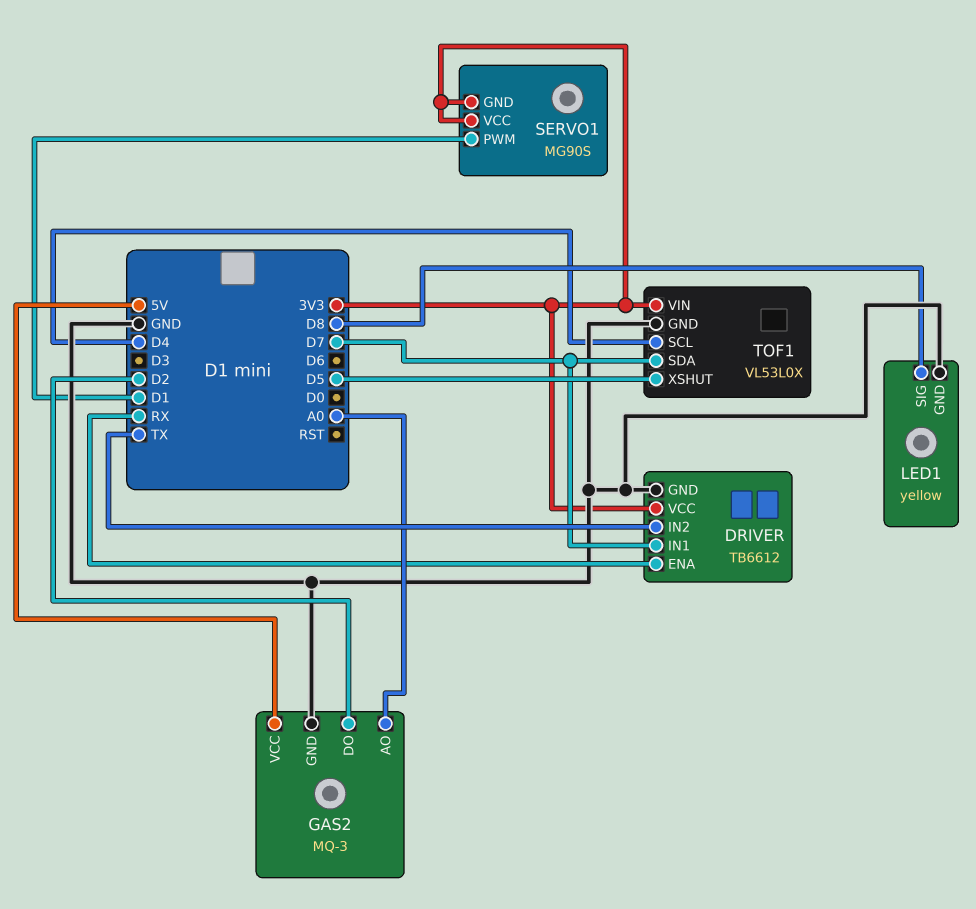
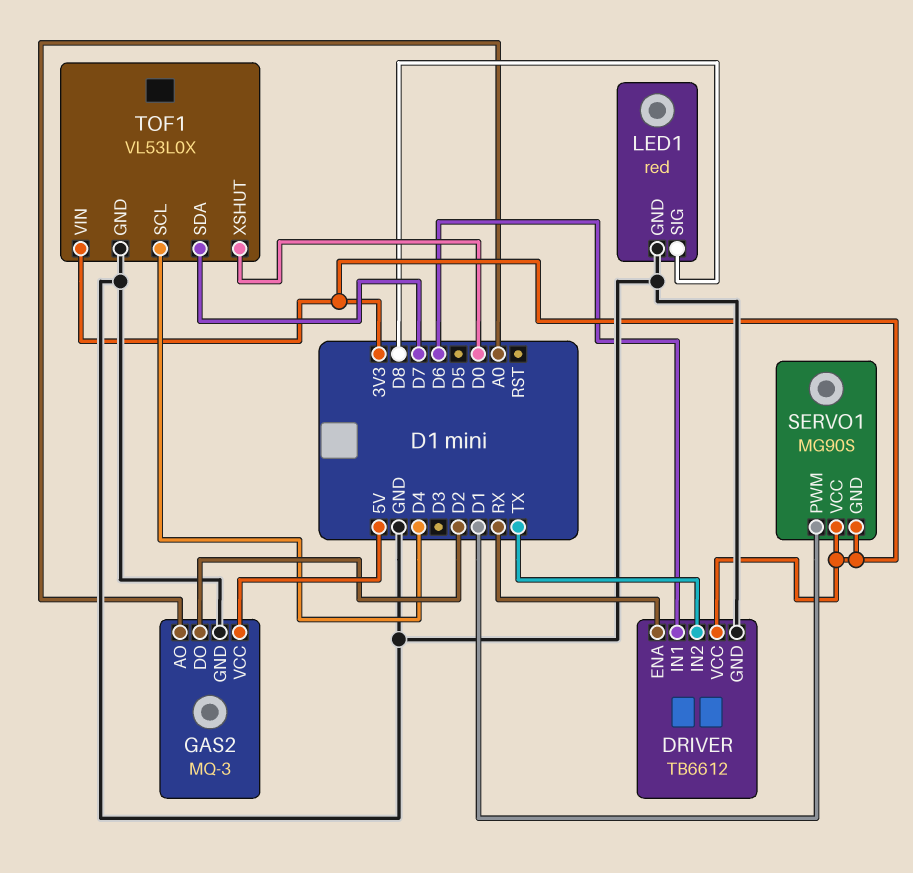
DRIVER pin IN1: D7 -> D6
LED1: yellow -> red
TOF1 pin XSHUT: D5 -> D0

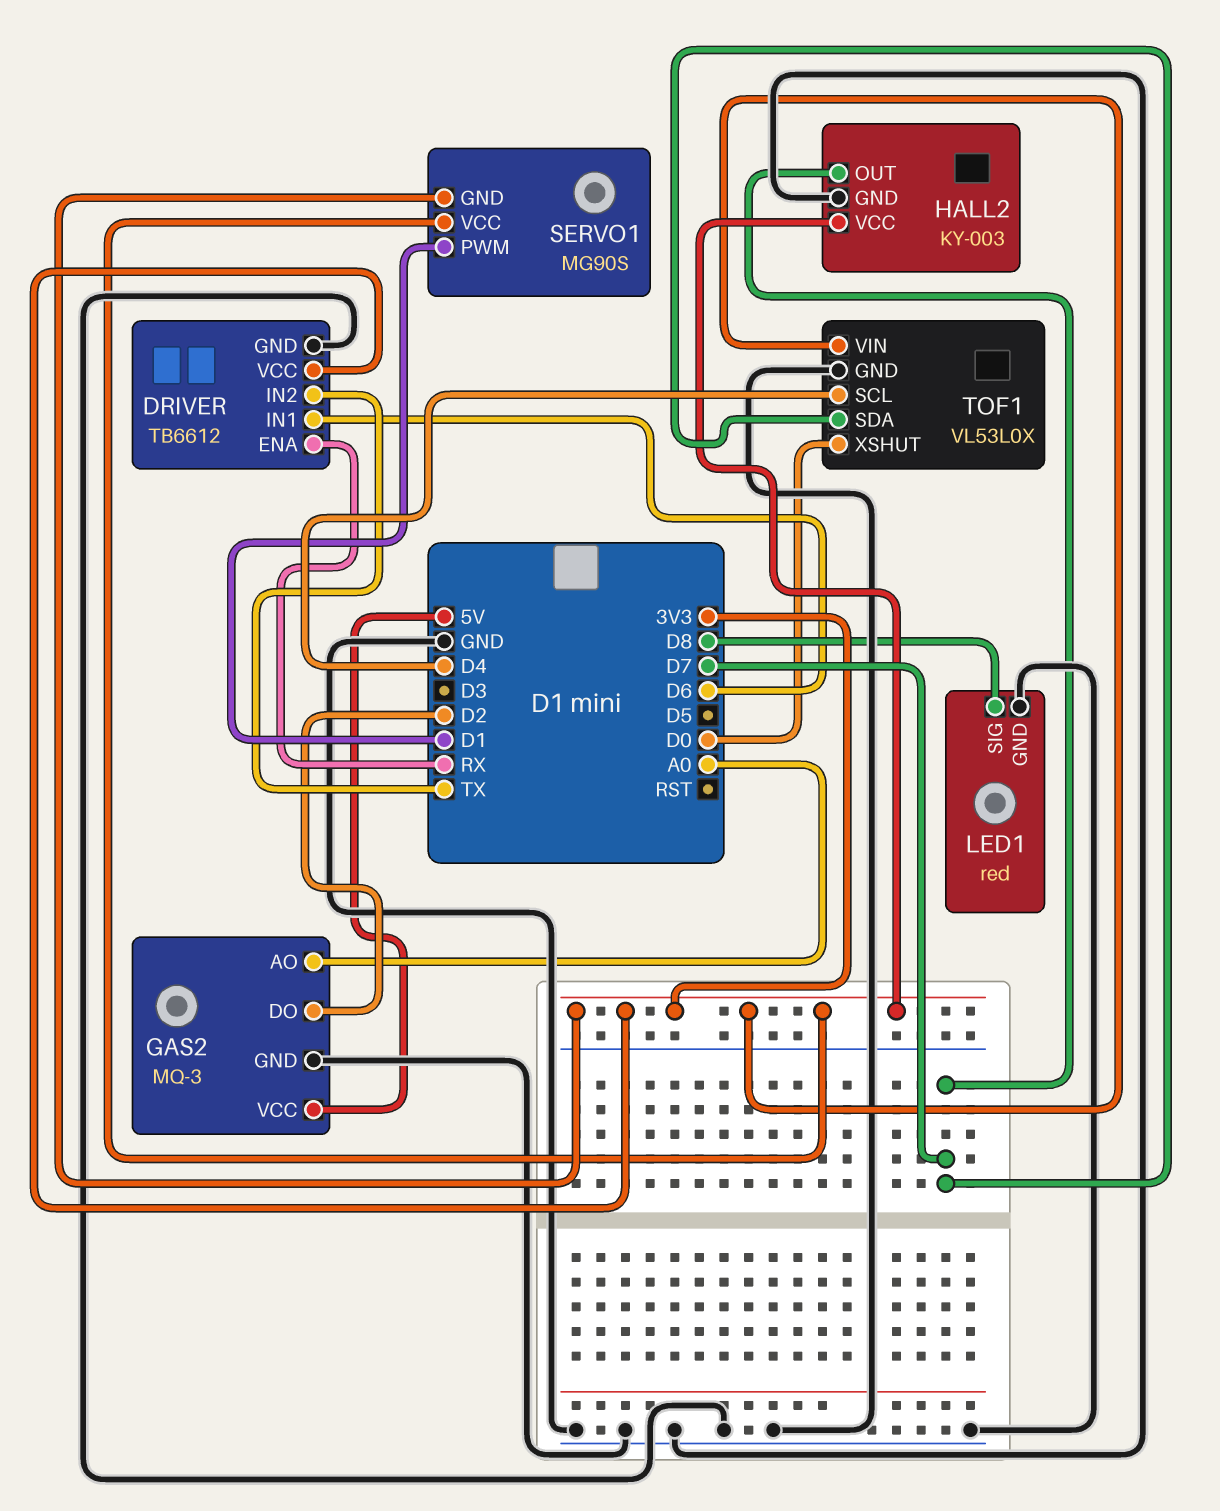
HALL2: none -> KY-003
HALL2 pin GND: none -> GND
HALL2 pin OUT: none -> D7
HALL2 pin VCC: none -> 3V3

